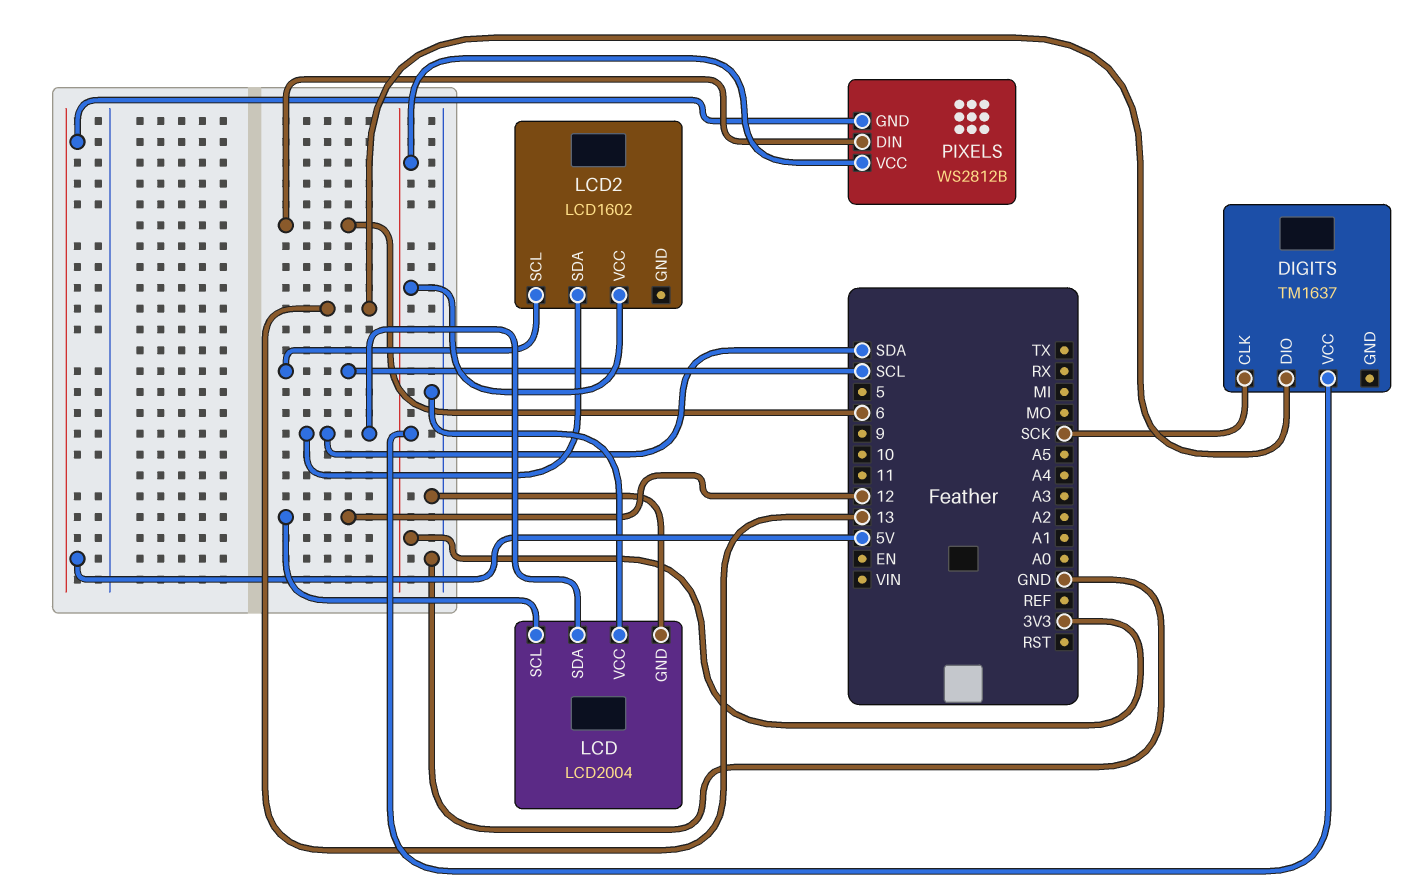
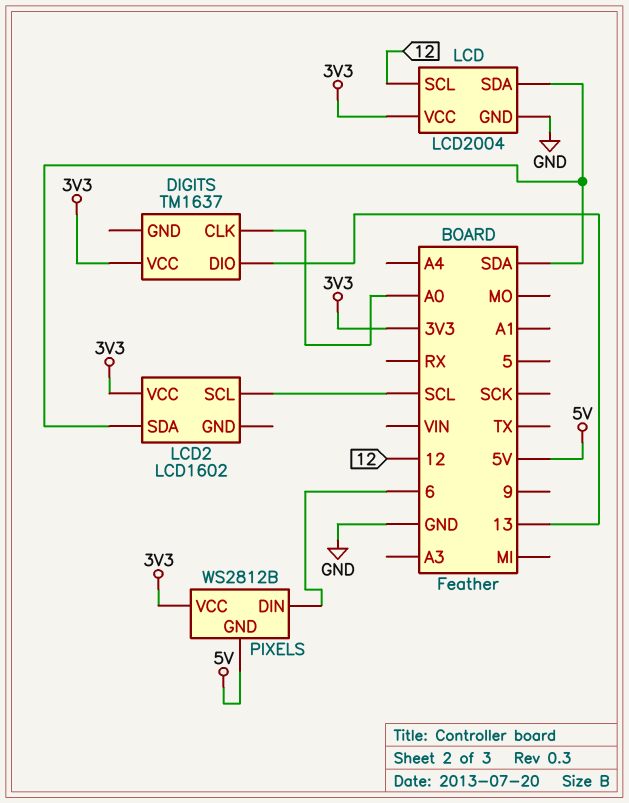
DIGITS pin CLK: SCK -> A0
LCD pin VCC: GND -> 3V3

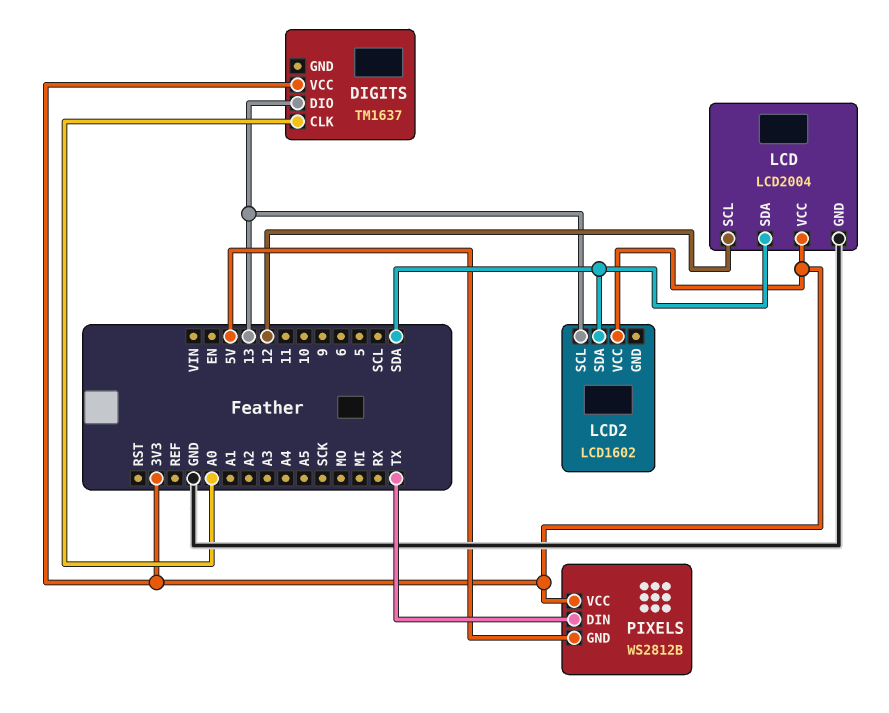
LCD2 pin SCL: SCL -> 13
PIXELS pin DIN: 6 -> TX

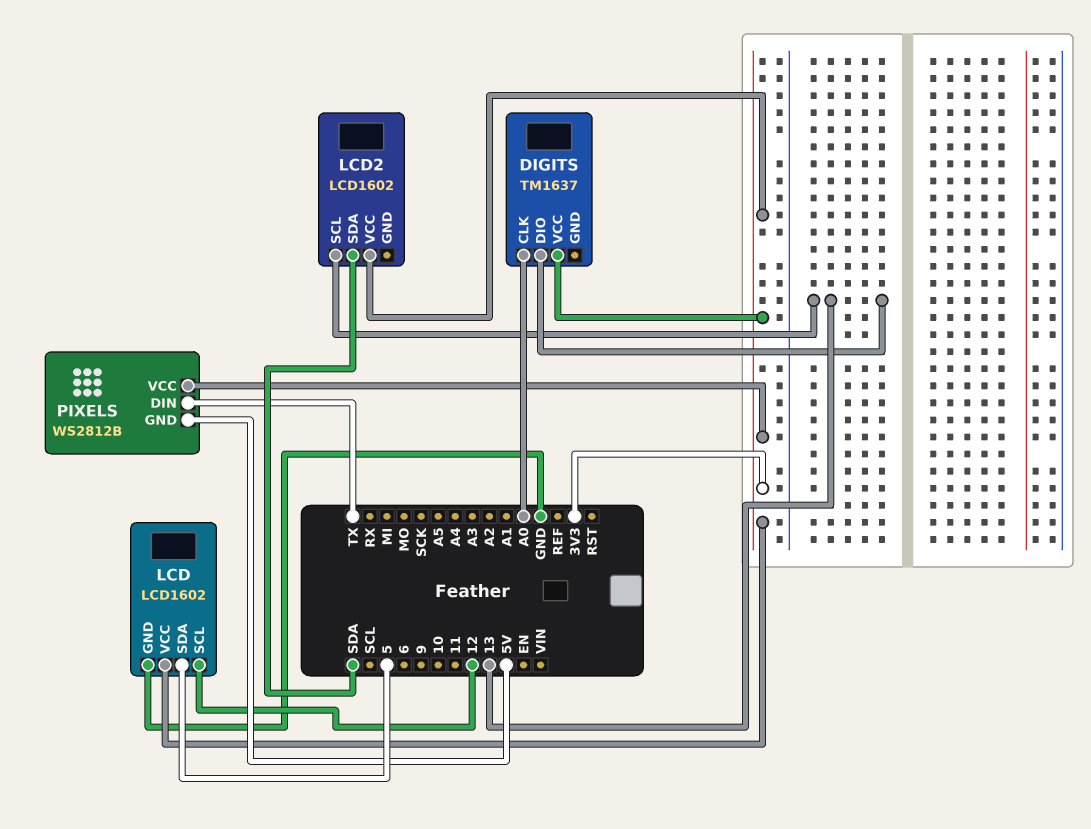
LCD: LCD2004 -> LCD1602
LCD pin SDA: SDA -> 5

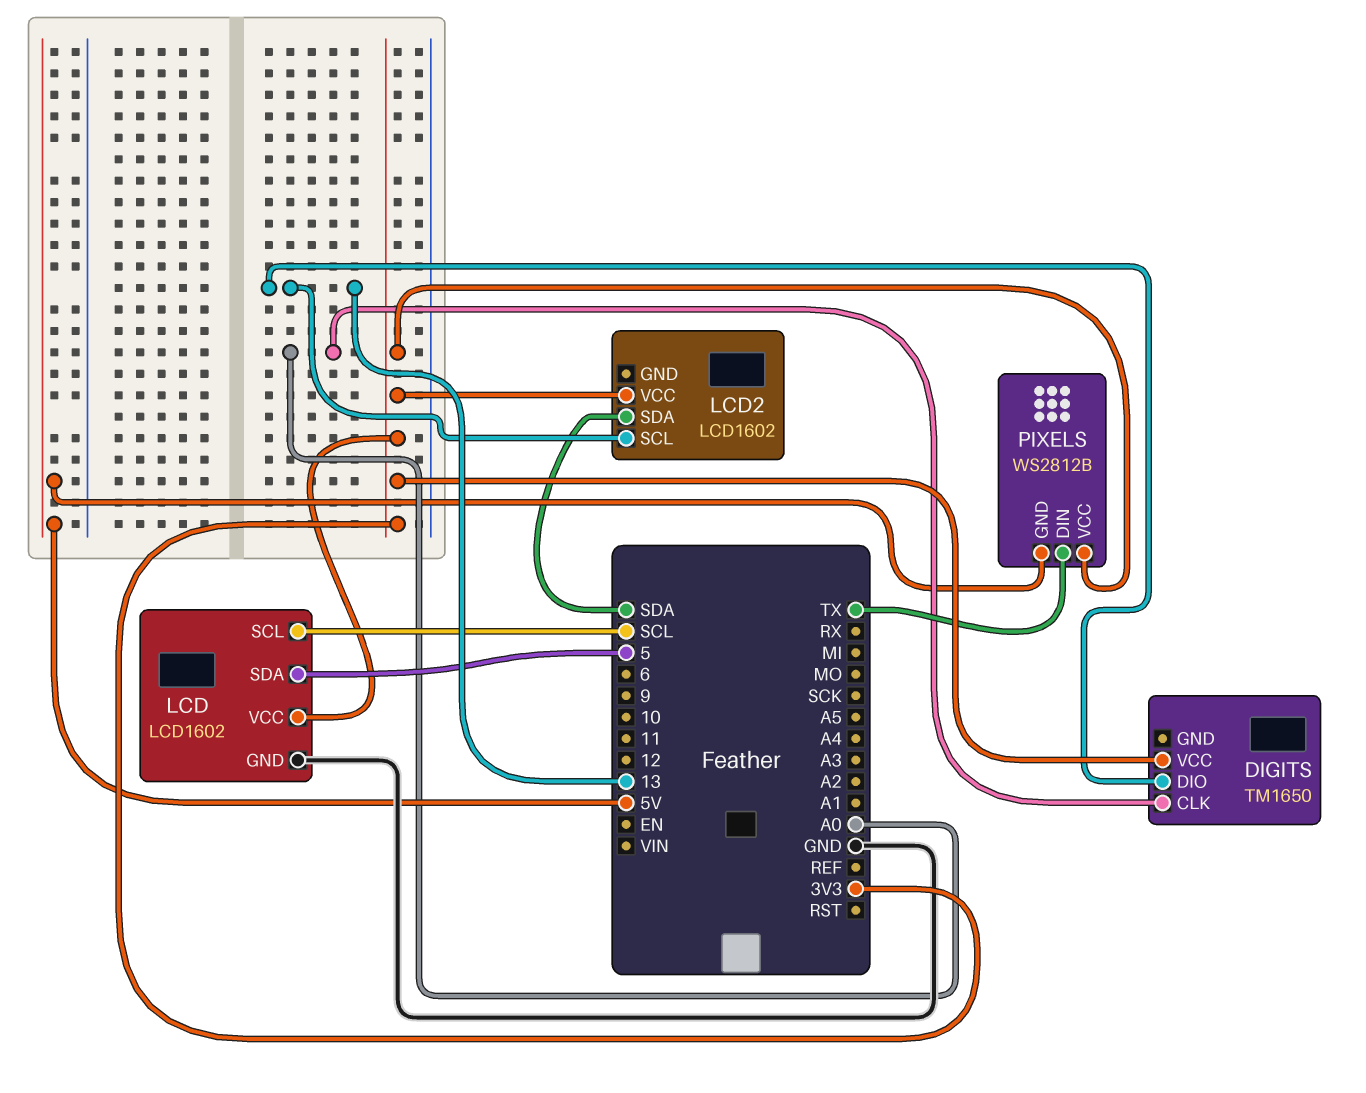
DIGITS: TM1637 -> TM1650
LCD pin SCL: 12 -> SCL

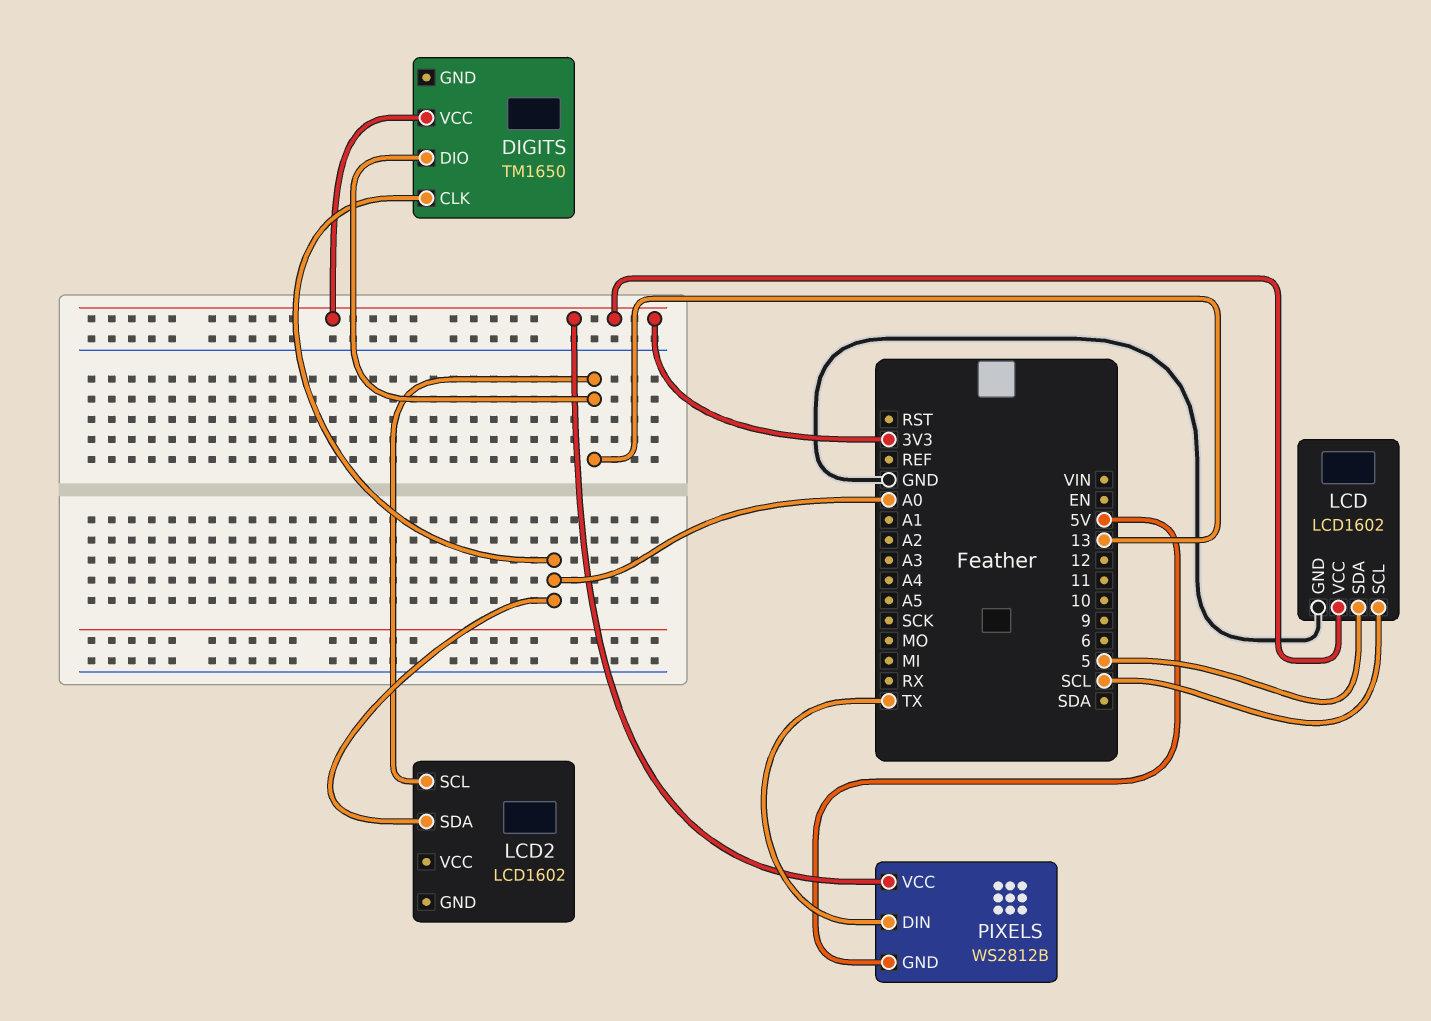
LCD2 pin SDA: SDA -> A0
LCD2 pin VCC: 3V3 -> none

